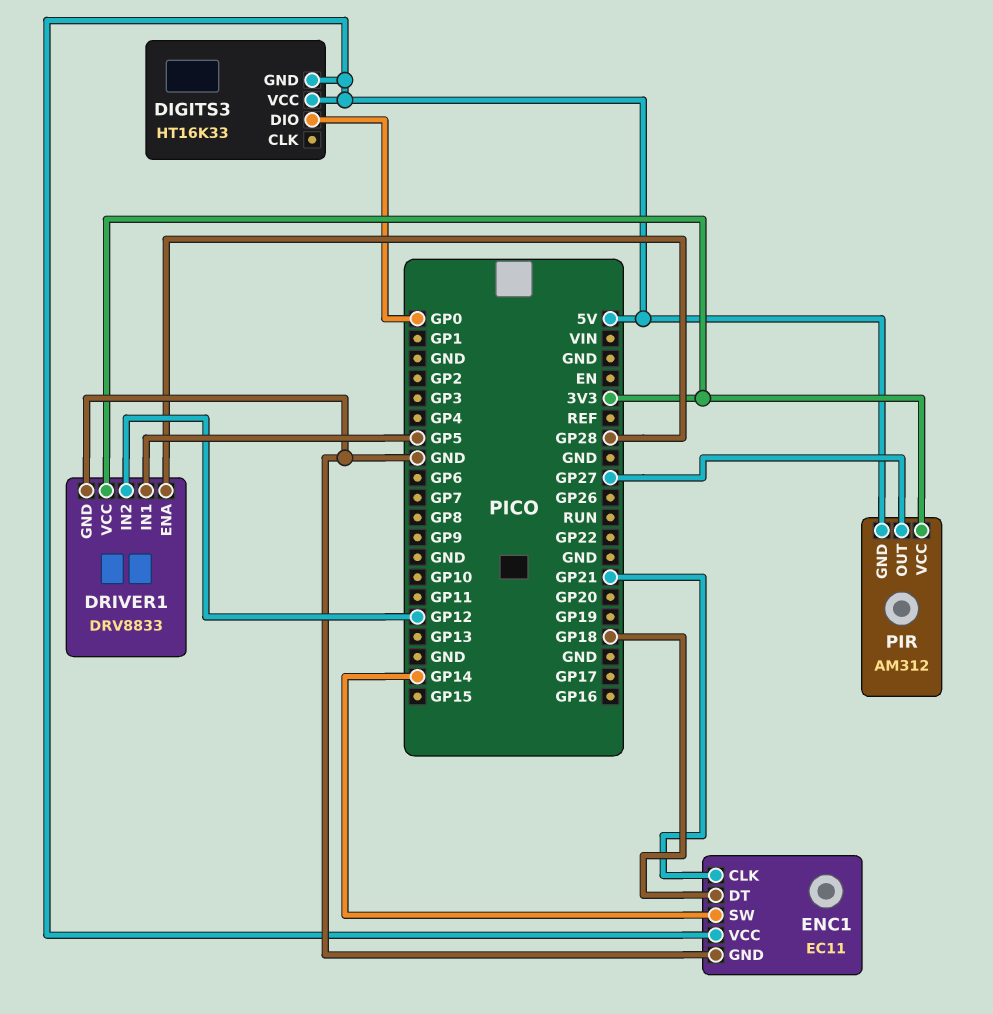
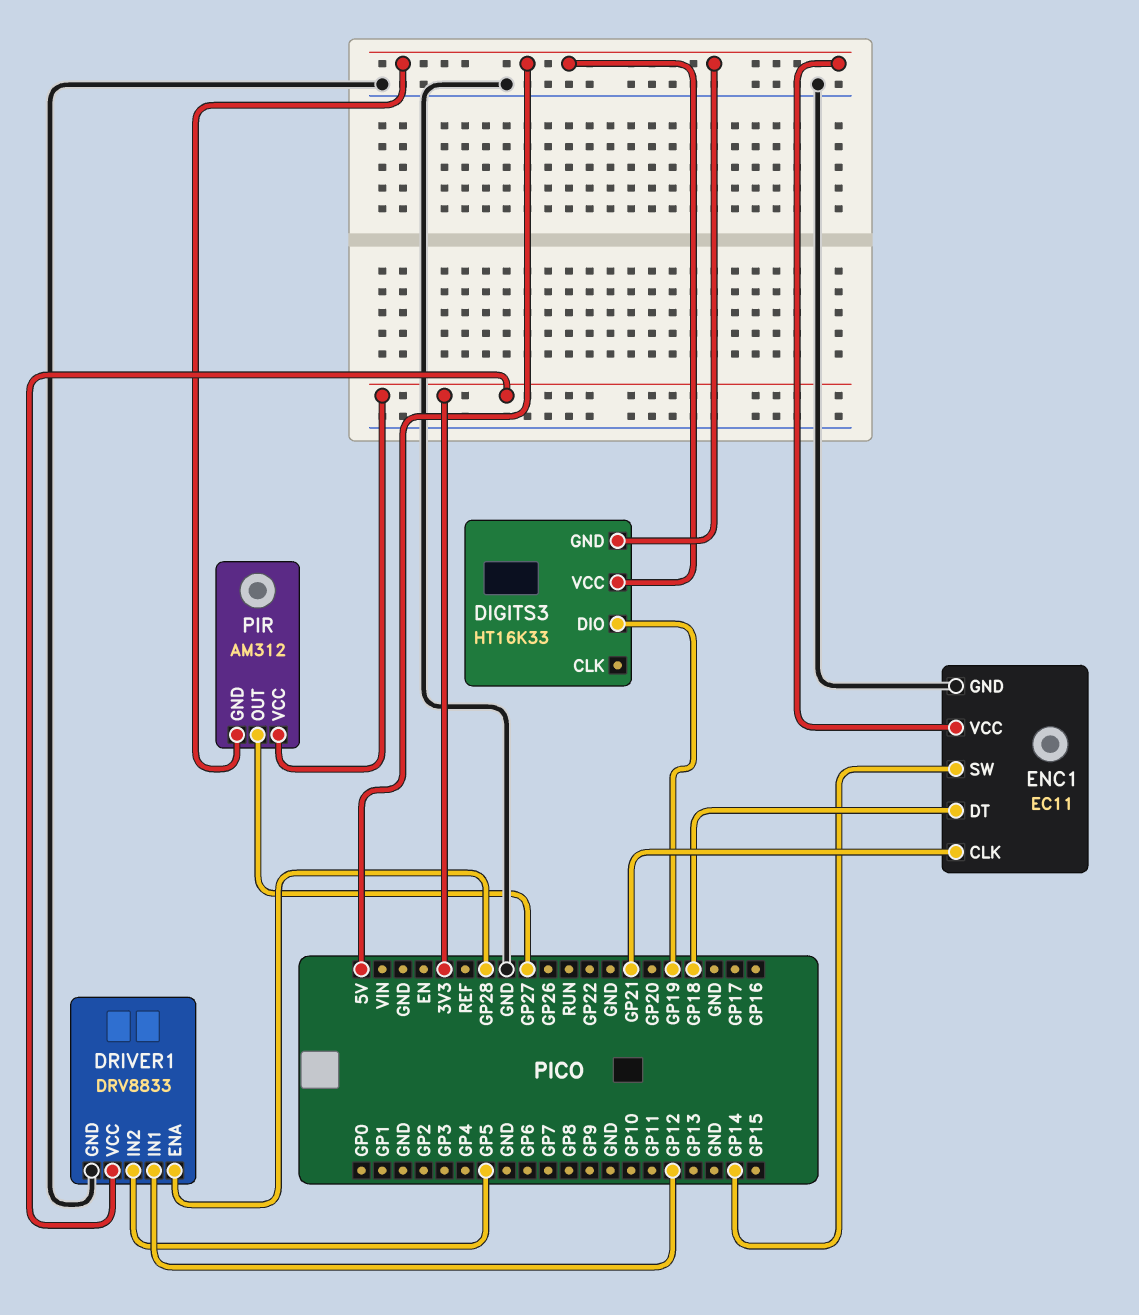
DIGITS3 pin DIO: GP0 -> GP19
DRIVER1 pin IN1: GP5 -> GP12
DRIVER1 pin IN2: GP12 -> GP5

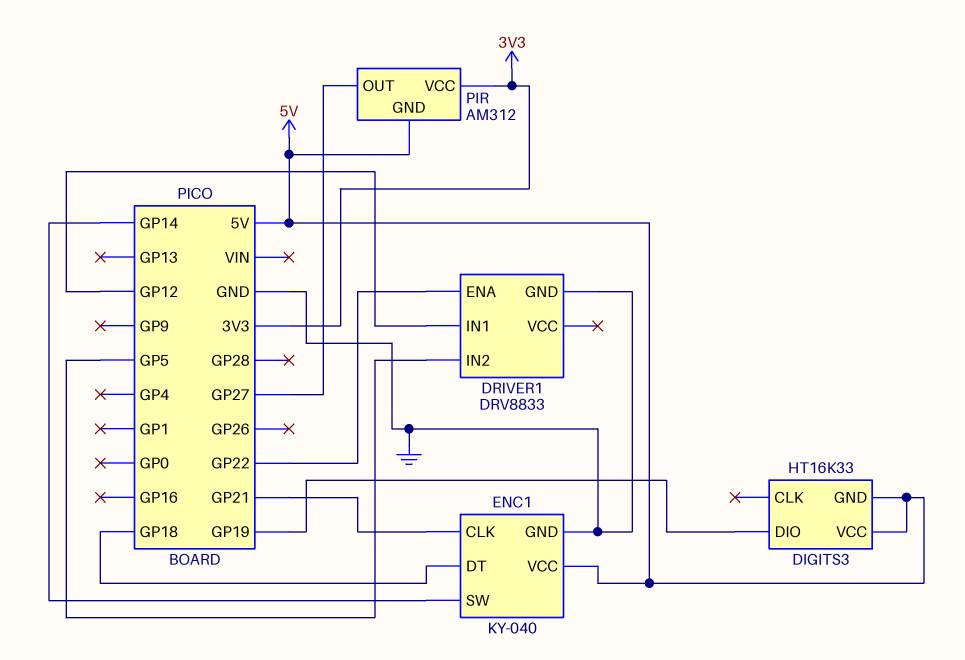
DRIVER1 pin ENA: GP28 -> GP22
DRIVER1 pin VCC: 3V3 -> none
ENC1: EC11 -> KY-040

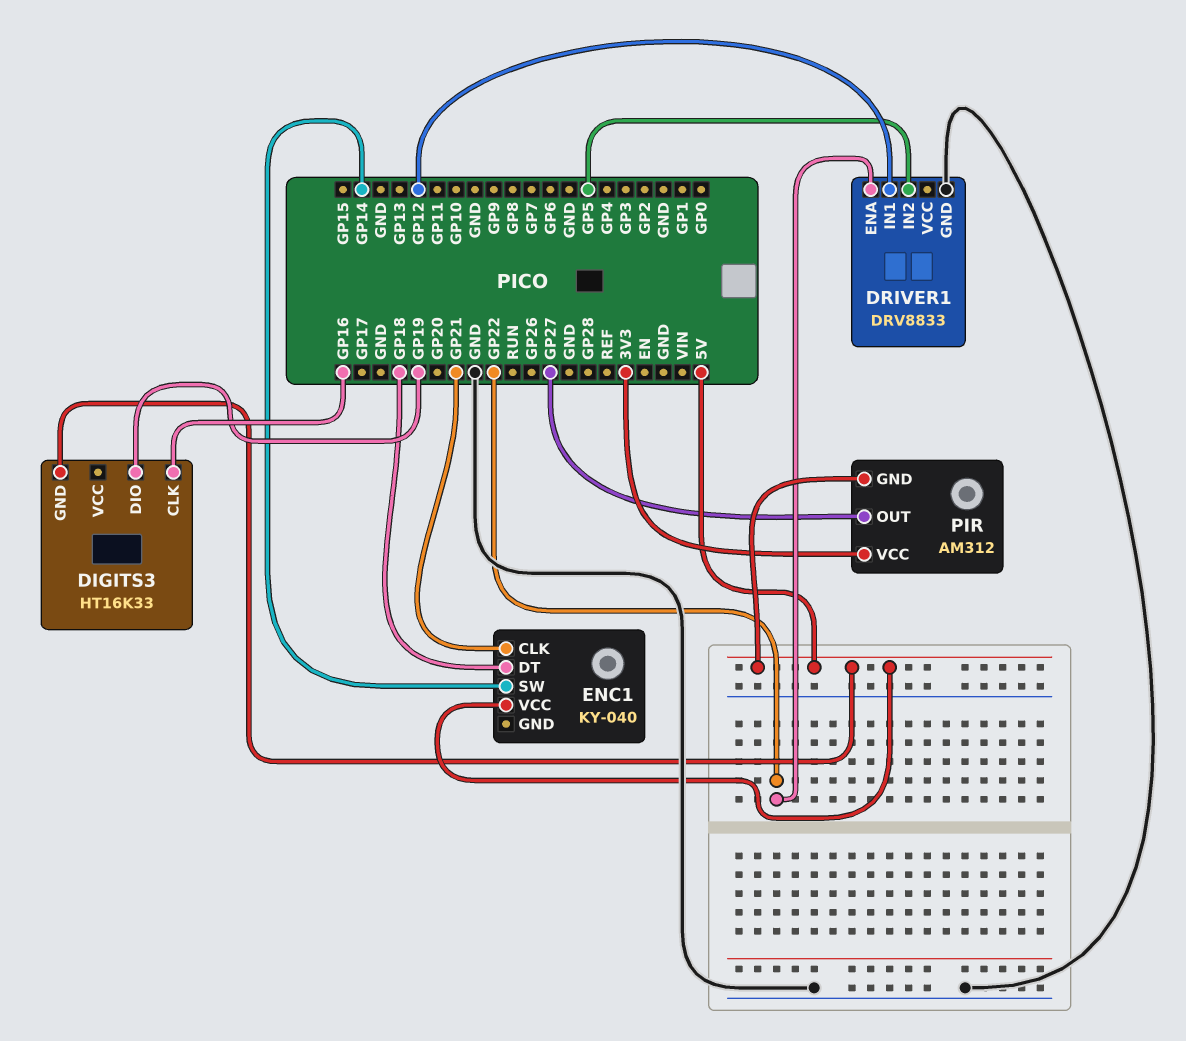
DIGITS3 pin CLK: none -> GP16
DIGITS3 pin VCC: 5V -> none
ENC1 pin GND: GND -> none

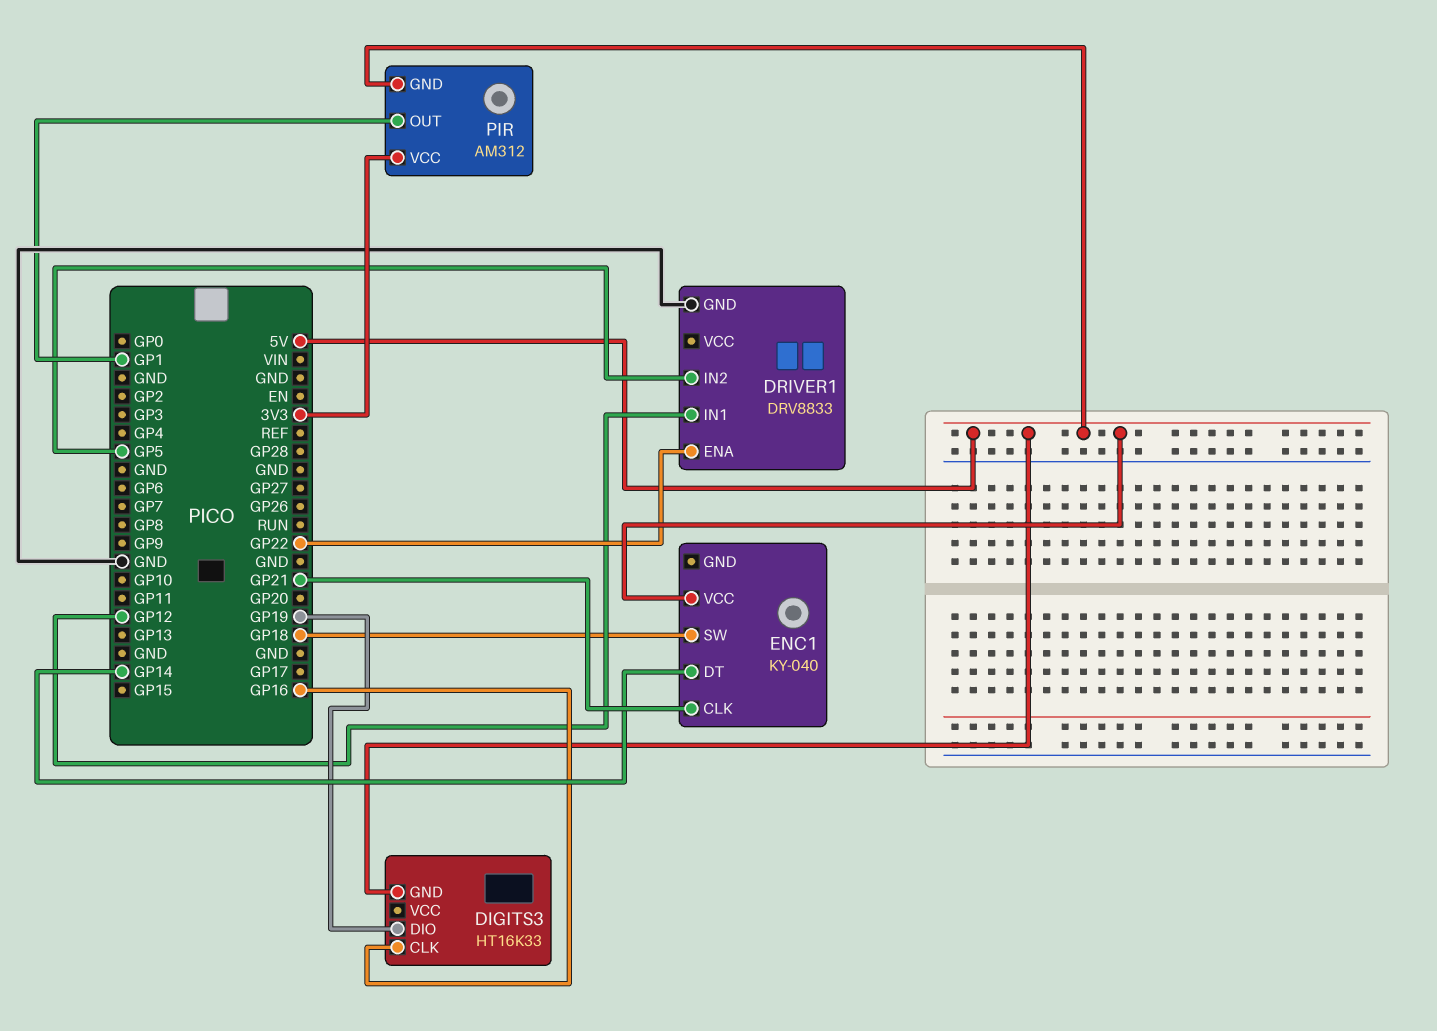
ENC1 pin DT: GP18 -> GP14
ENC1 pin SW: GP14 -> GP18
PIR pin OUT: GP27 -> GP1

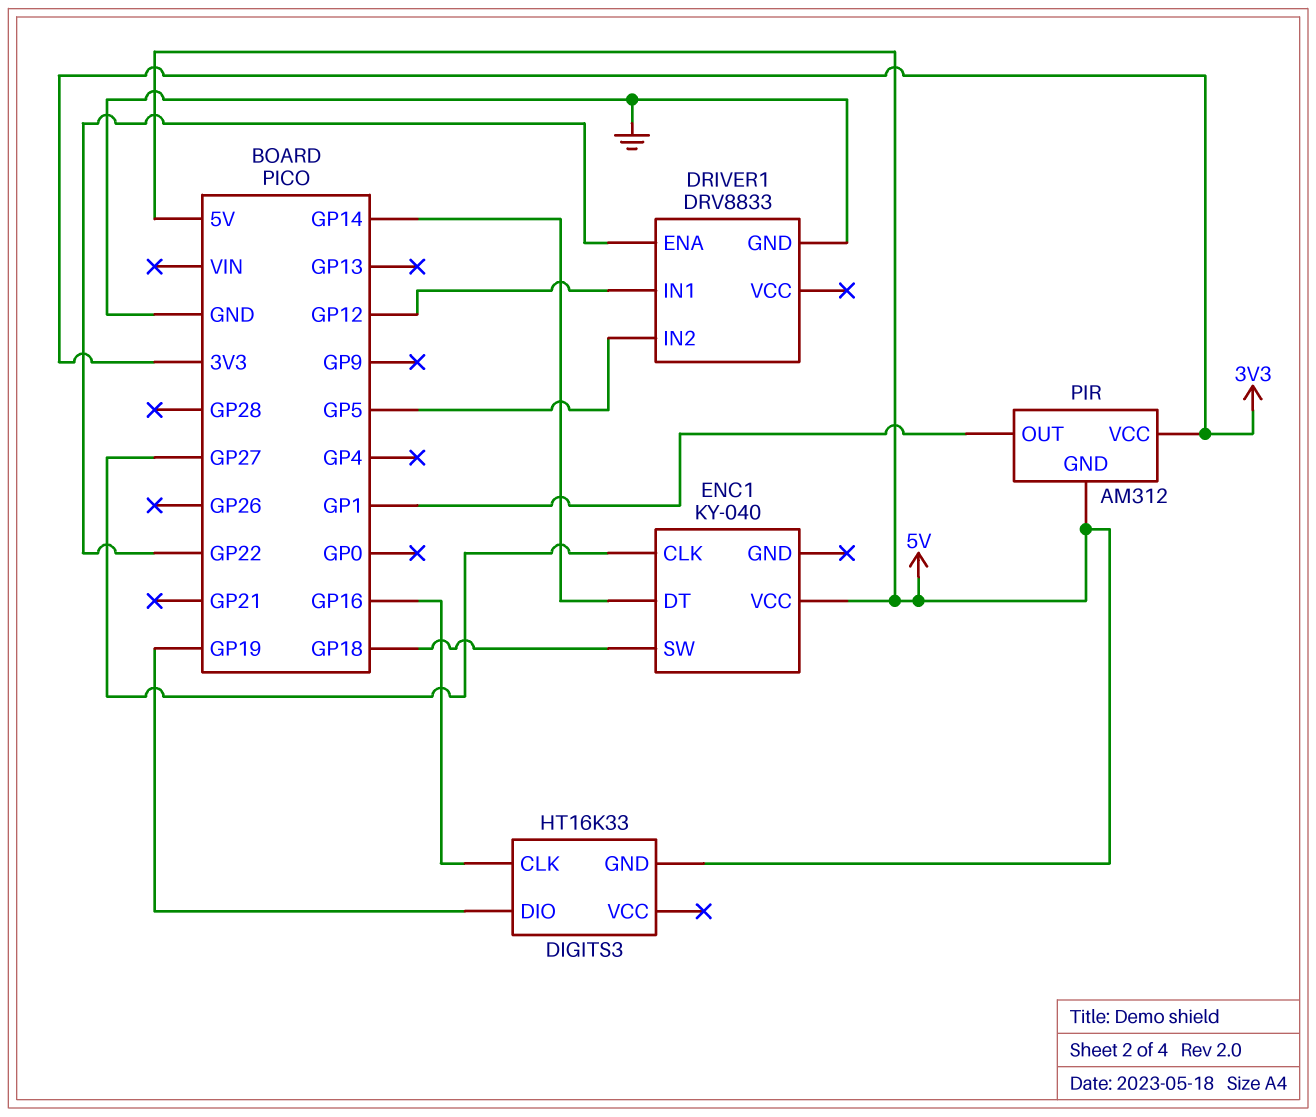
ENC1 pin CLK: GP21 -> GP27

